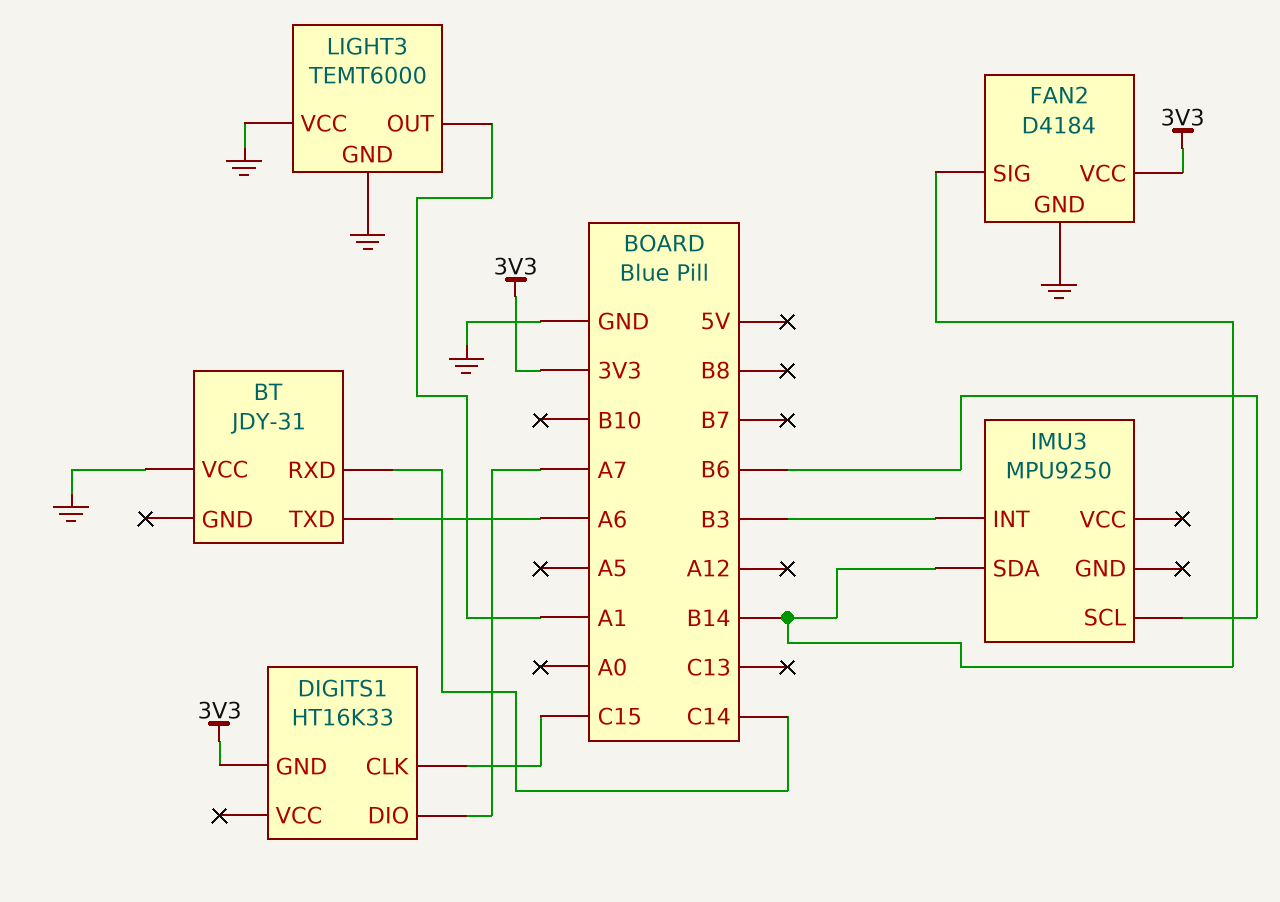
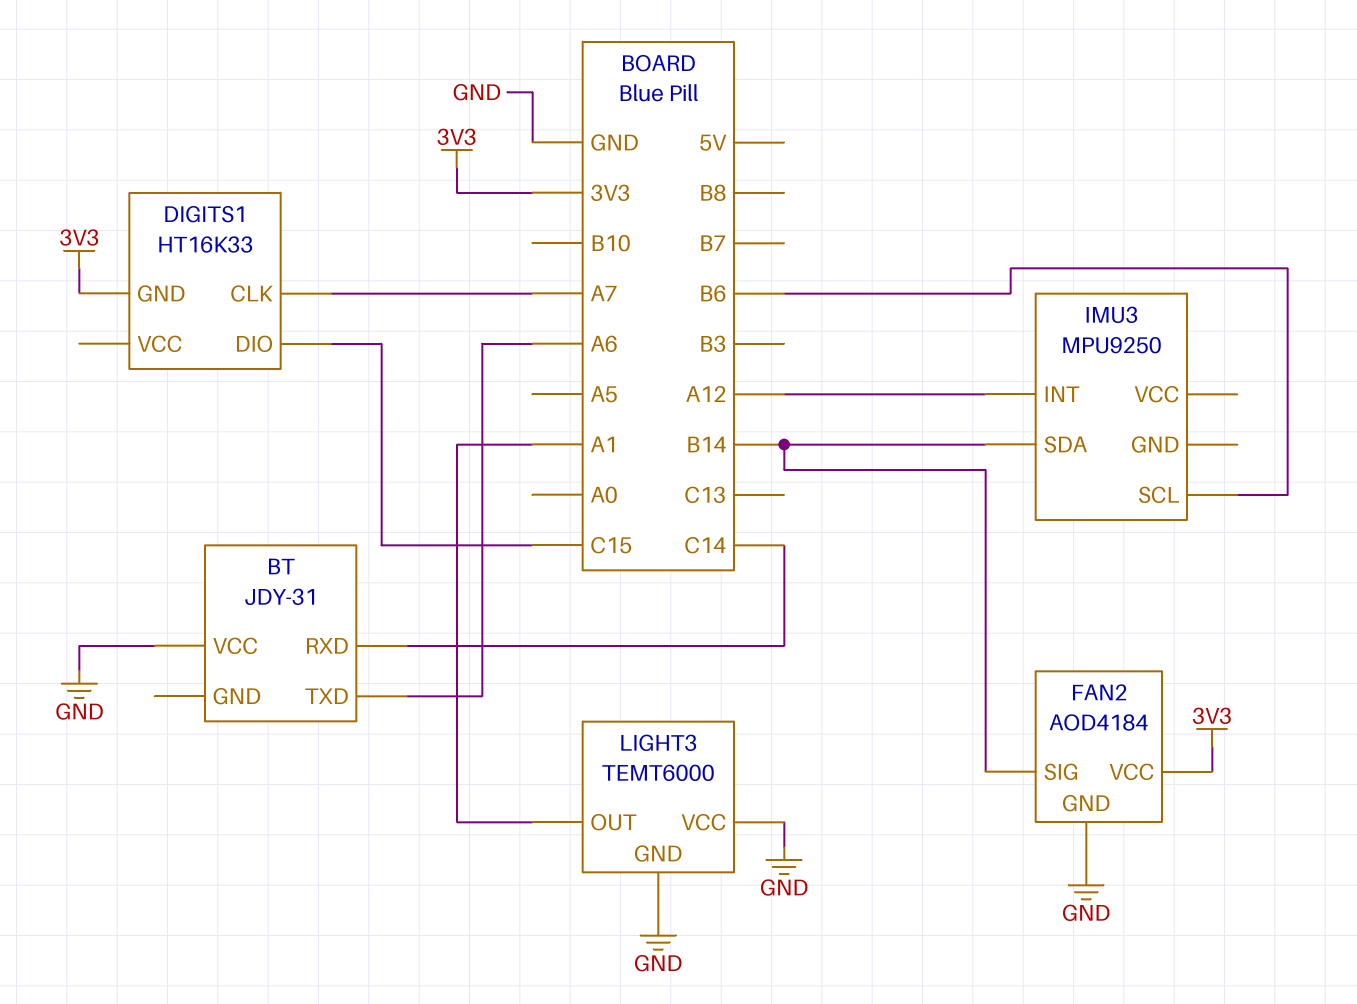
DIGITS1 pin CLK: C15 -> A7
DIGITS1 pin DIO: A7 -> C15
FAN2: D4184 -> AOD4184
IMU3 pin INT: B3 -> A12

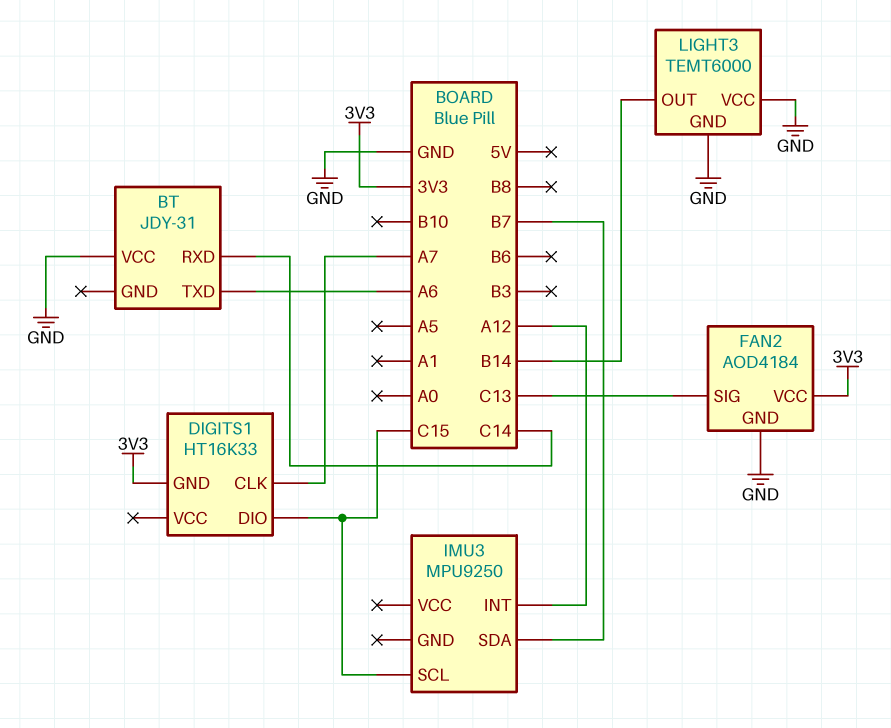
FAN2 pin SIG: B14 -> C13
IMU3 pin SCL: B6 -> C15
IMU3 pin SDA: B14 -> B7
LIGHT3 pin OUT: A1 -> B14

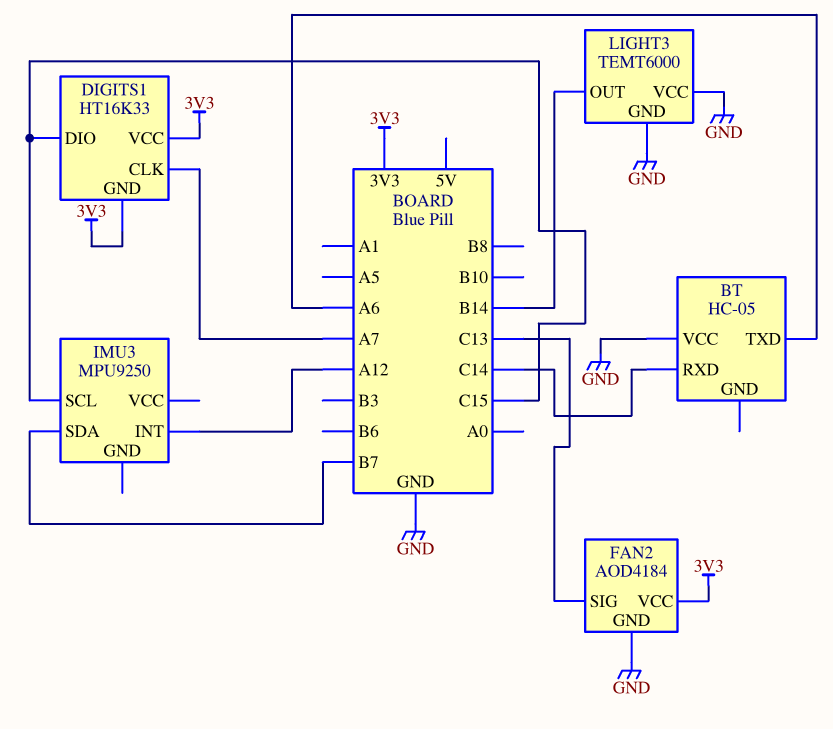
BT: JDY-31 -> HC-05
DIGITS1 pin VCC: none -> 3V3

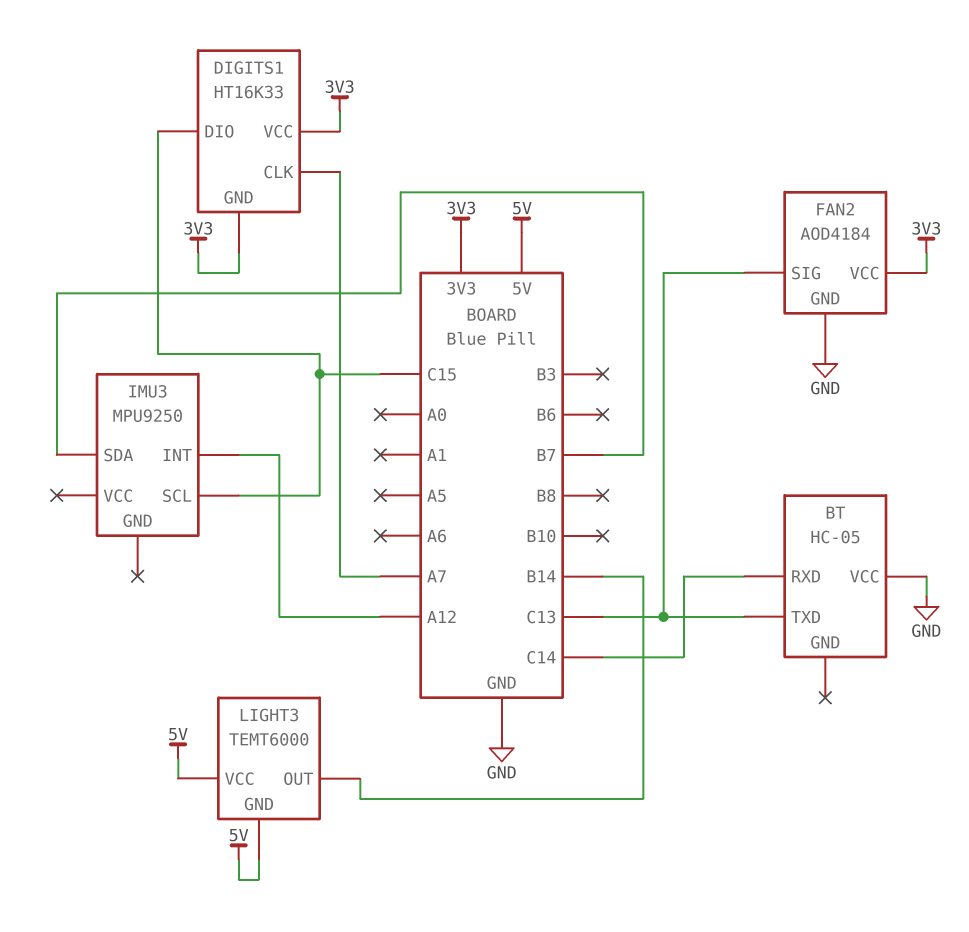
BT pin TXD: A6 -> C13
LIGHT3 pin GND: GND -> 5V
LIGHT3 pin VCC: GND -> 5V

